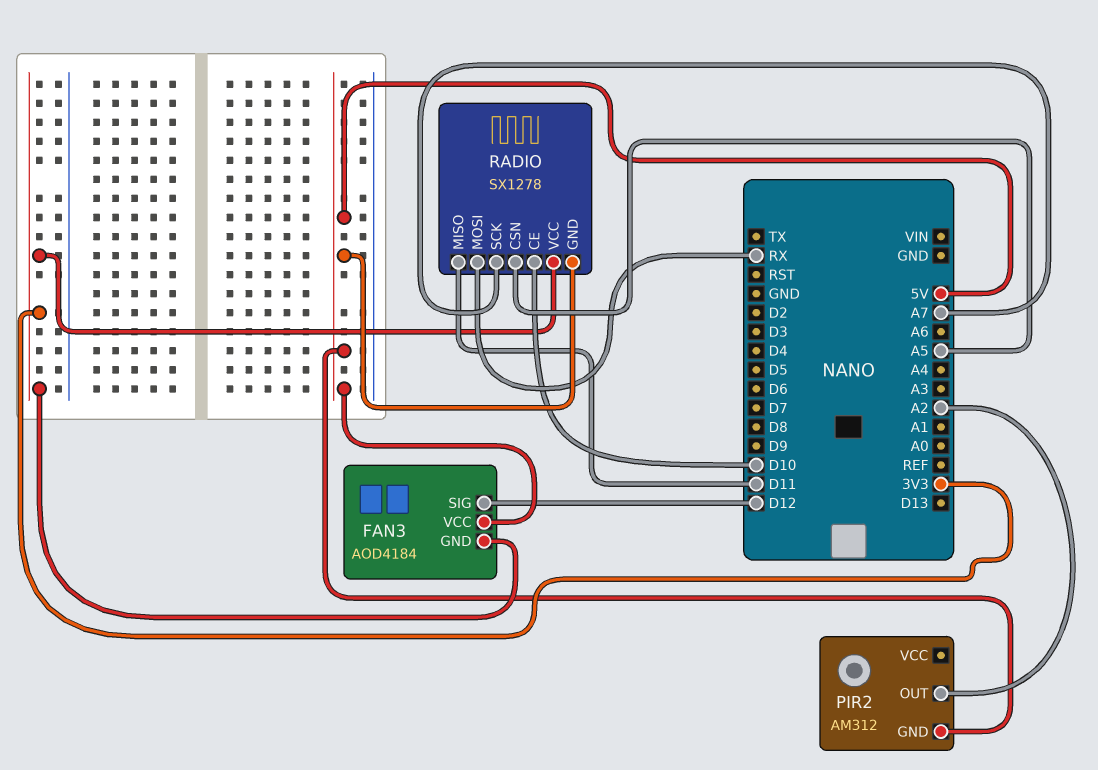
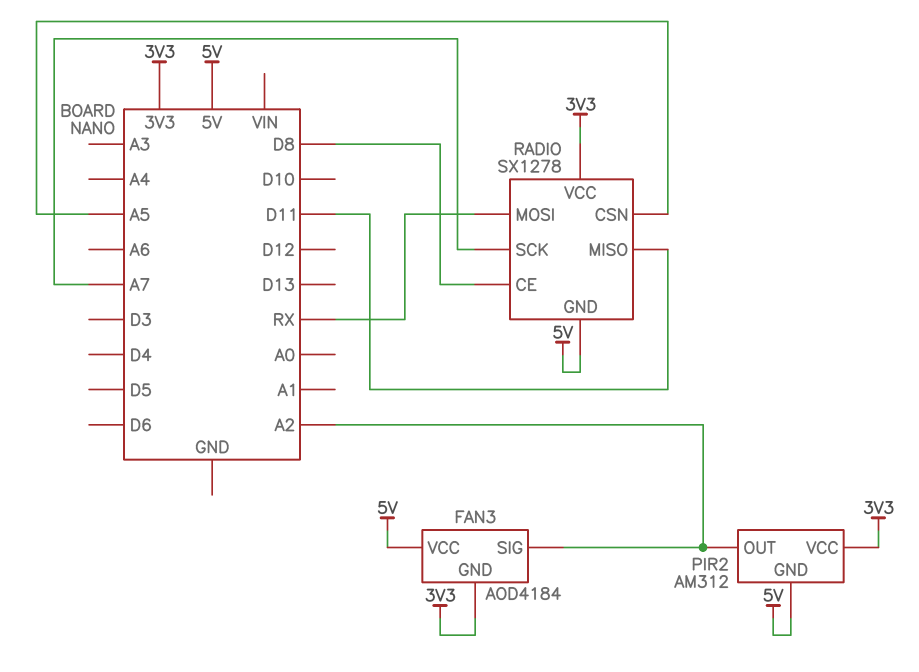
FAN3 pin SIG: D12 -> A2
PIR2 pin VCC: none -> 3V3
RADIO pin CE: D10 -> D8

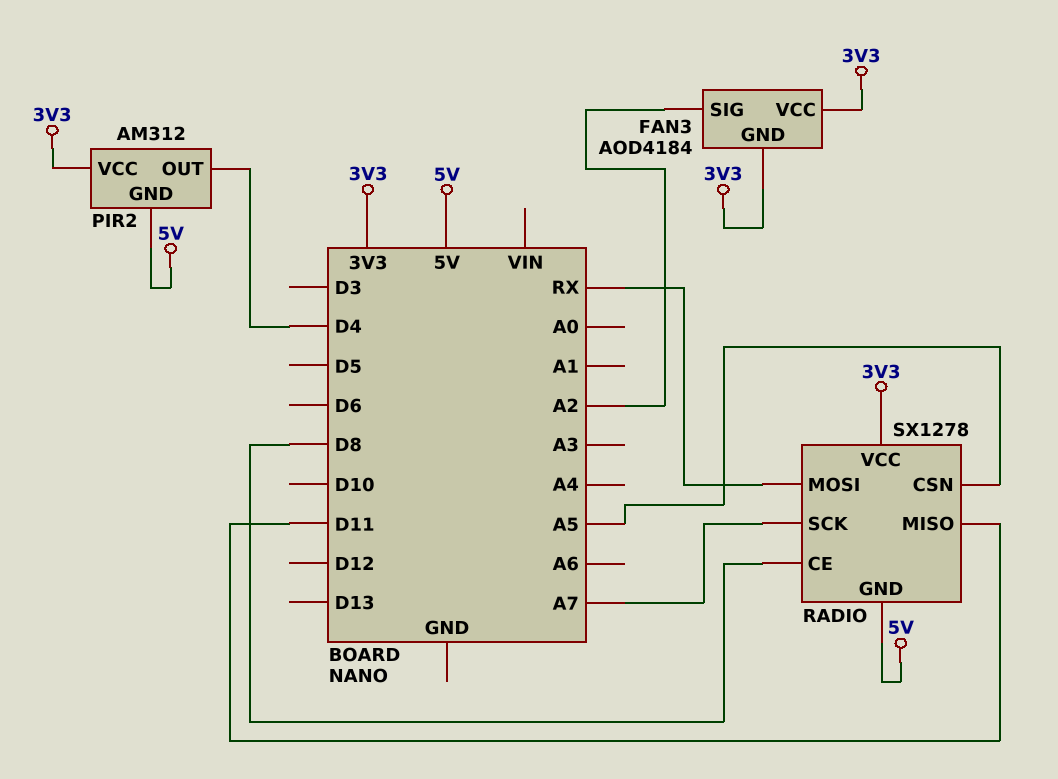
FAN3 pin VCC: 5V -> 3V3
PIR2 pin OUT: A2 -> D4

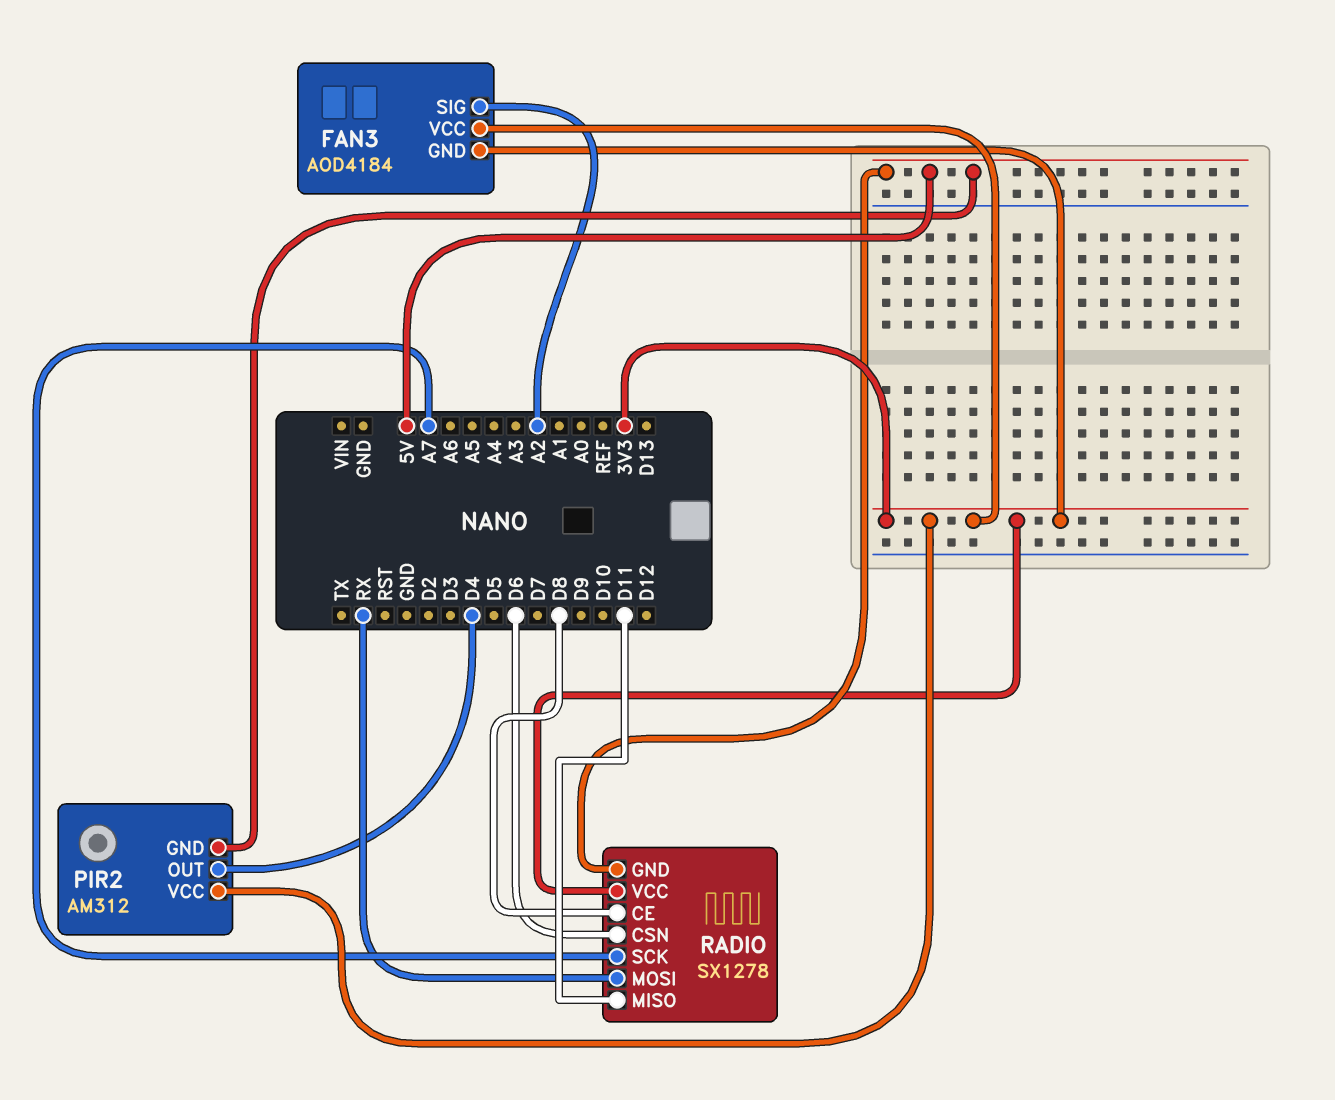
RADIO pin CSN: A5 -> D6

